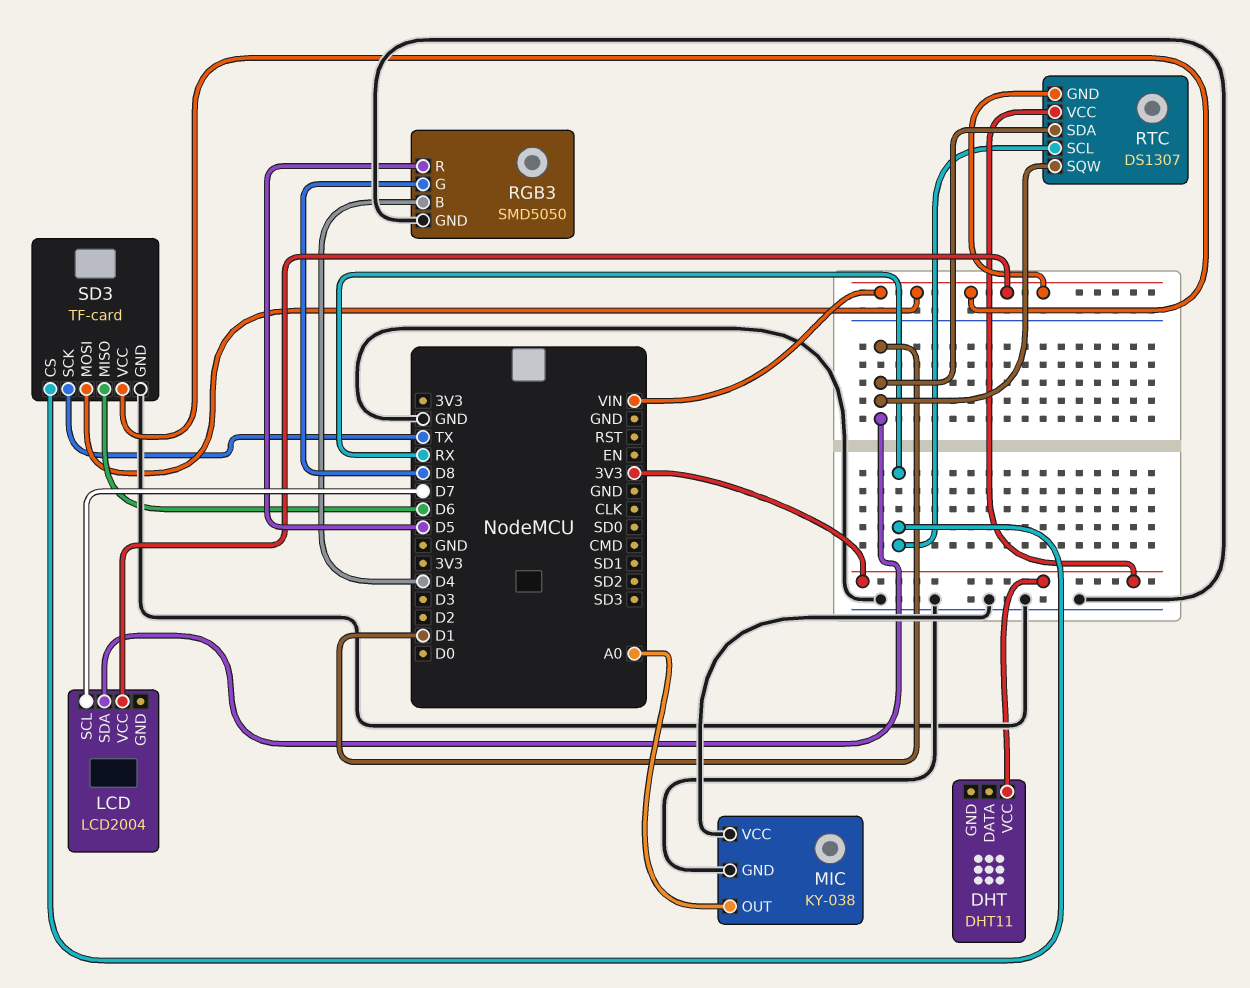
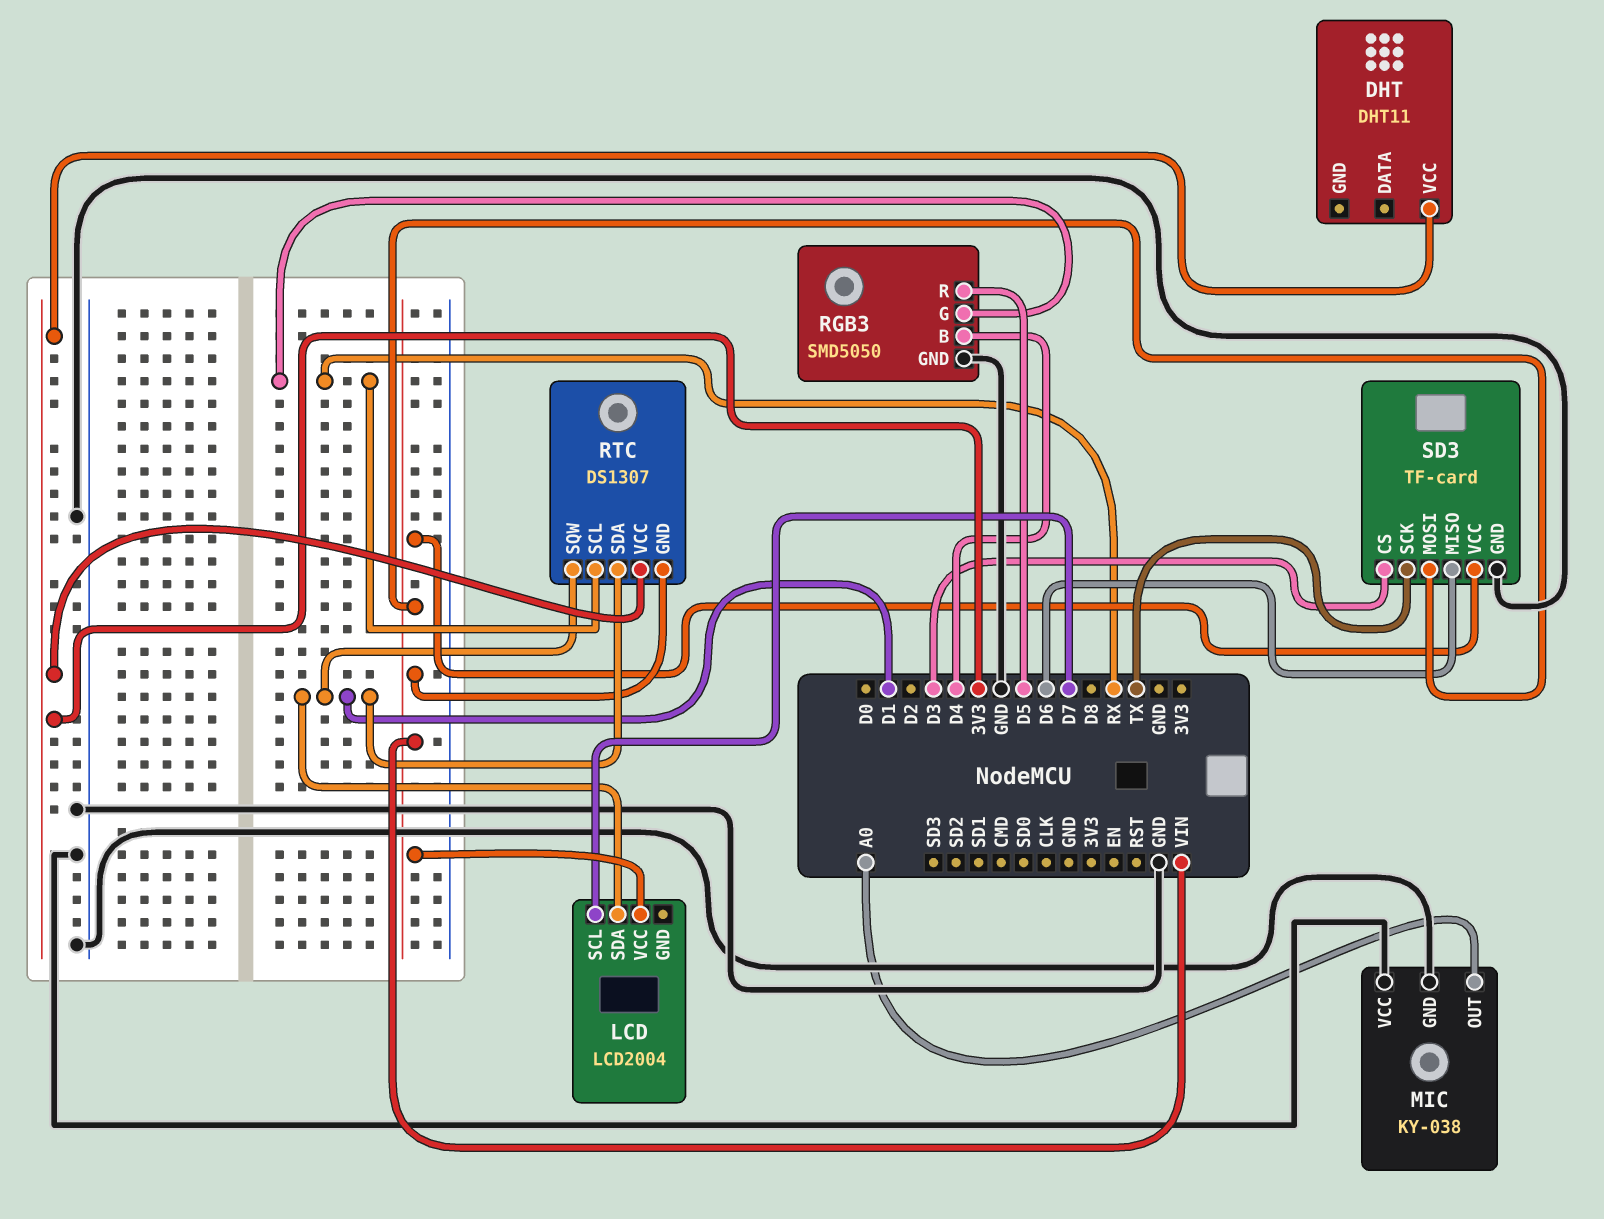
RGB3 pin G: D8 -> RX
SD3 pin CS: RX -> D3

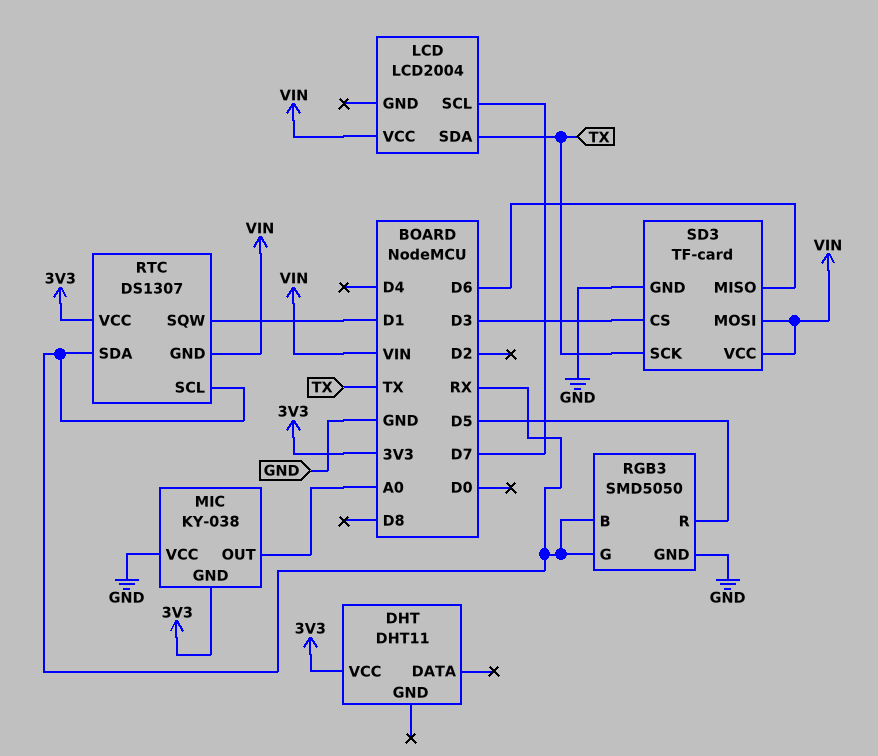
LCD pin SDA: D1 -> TX
MIC pin GND: GND -> 3V3
RGB3 pin B: D4 -> RX
RTC pin SDA: D1 -> RX

